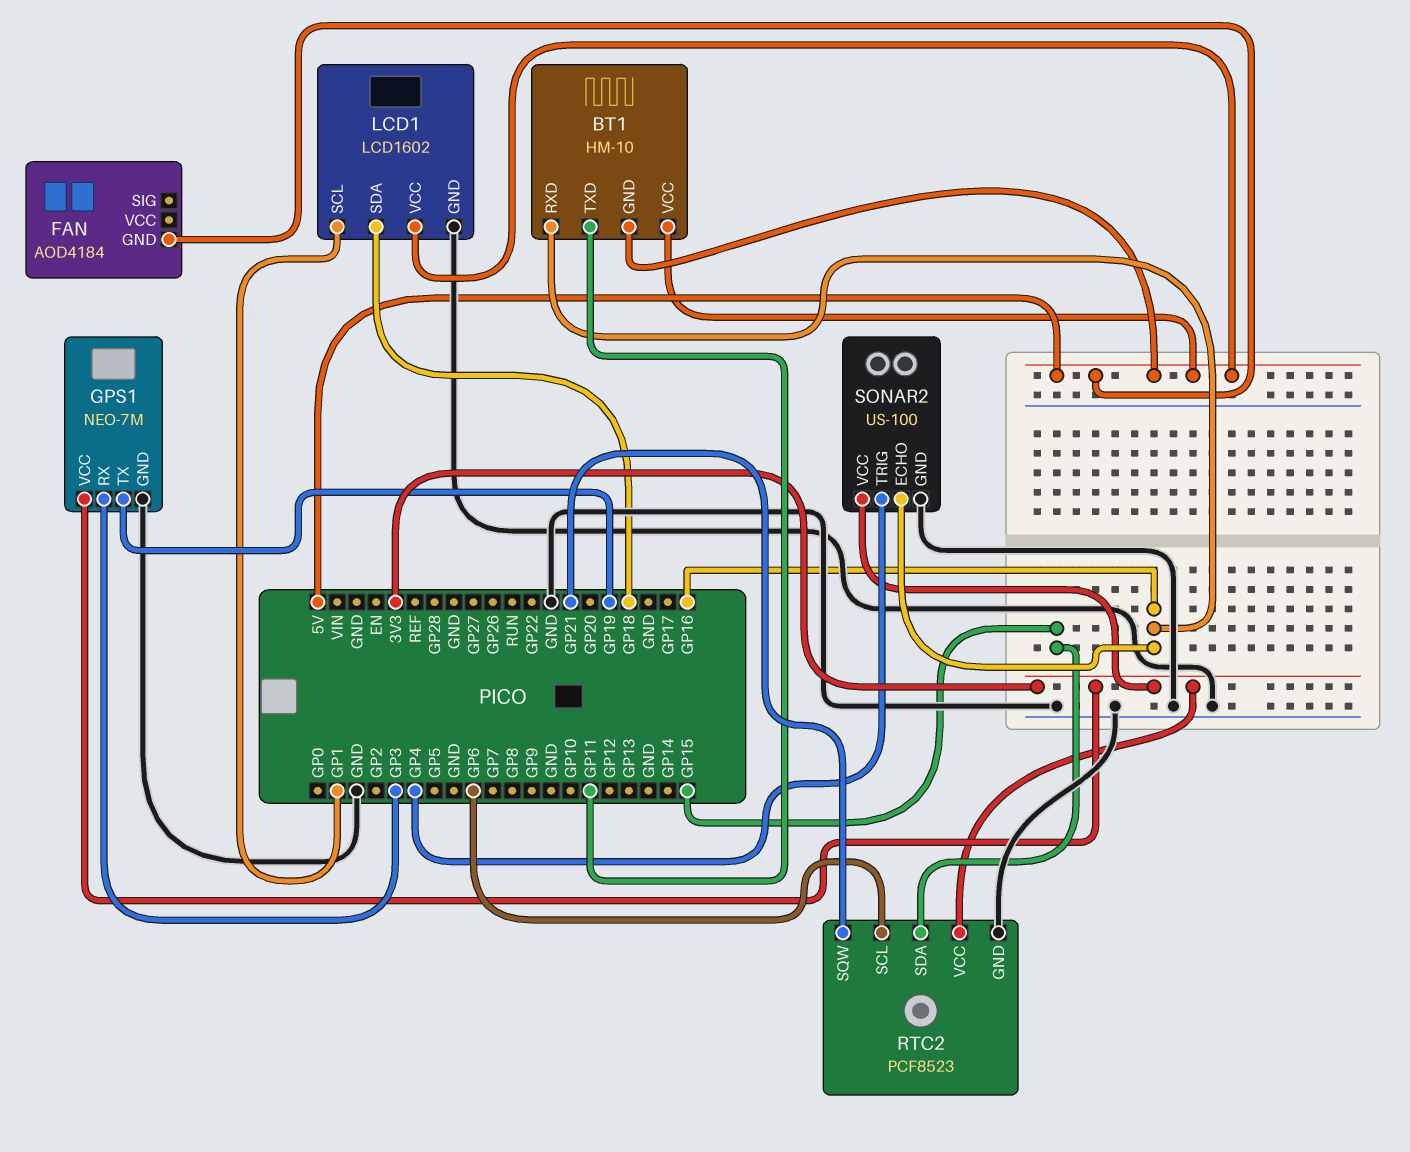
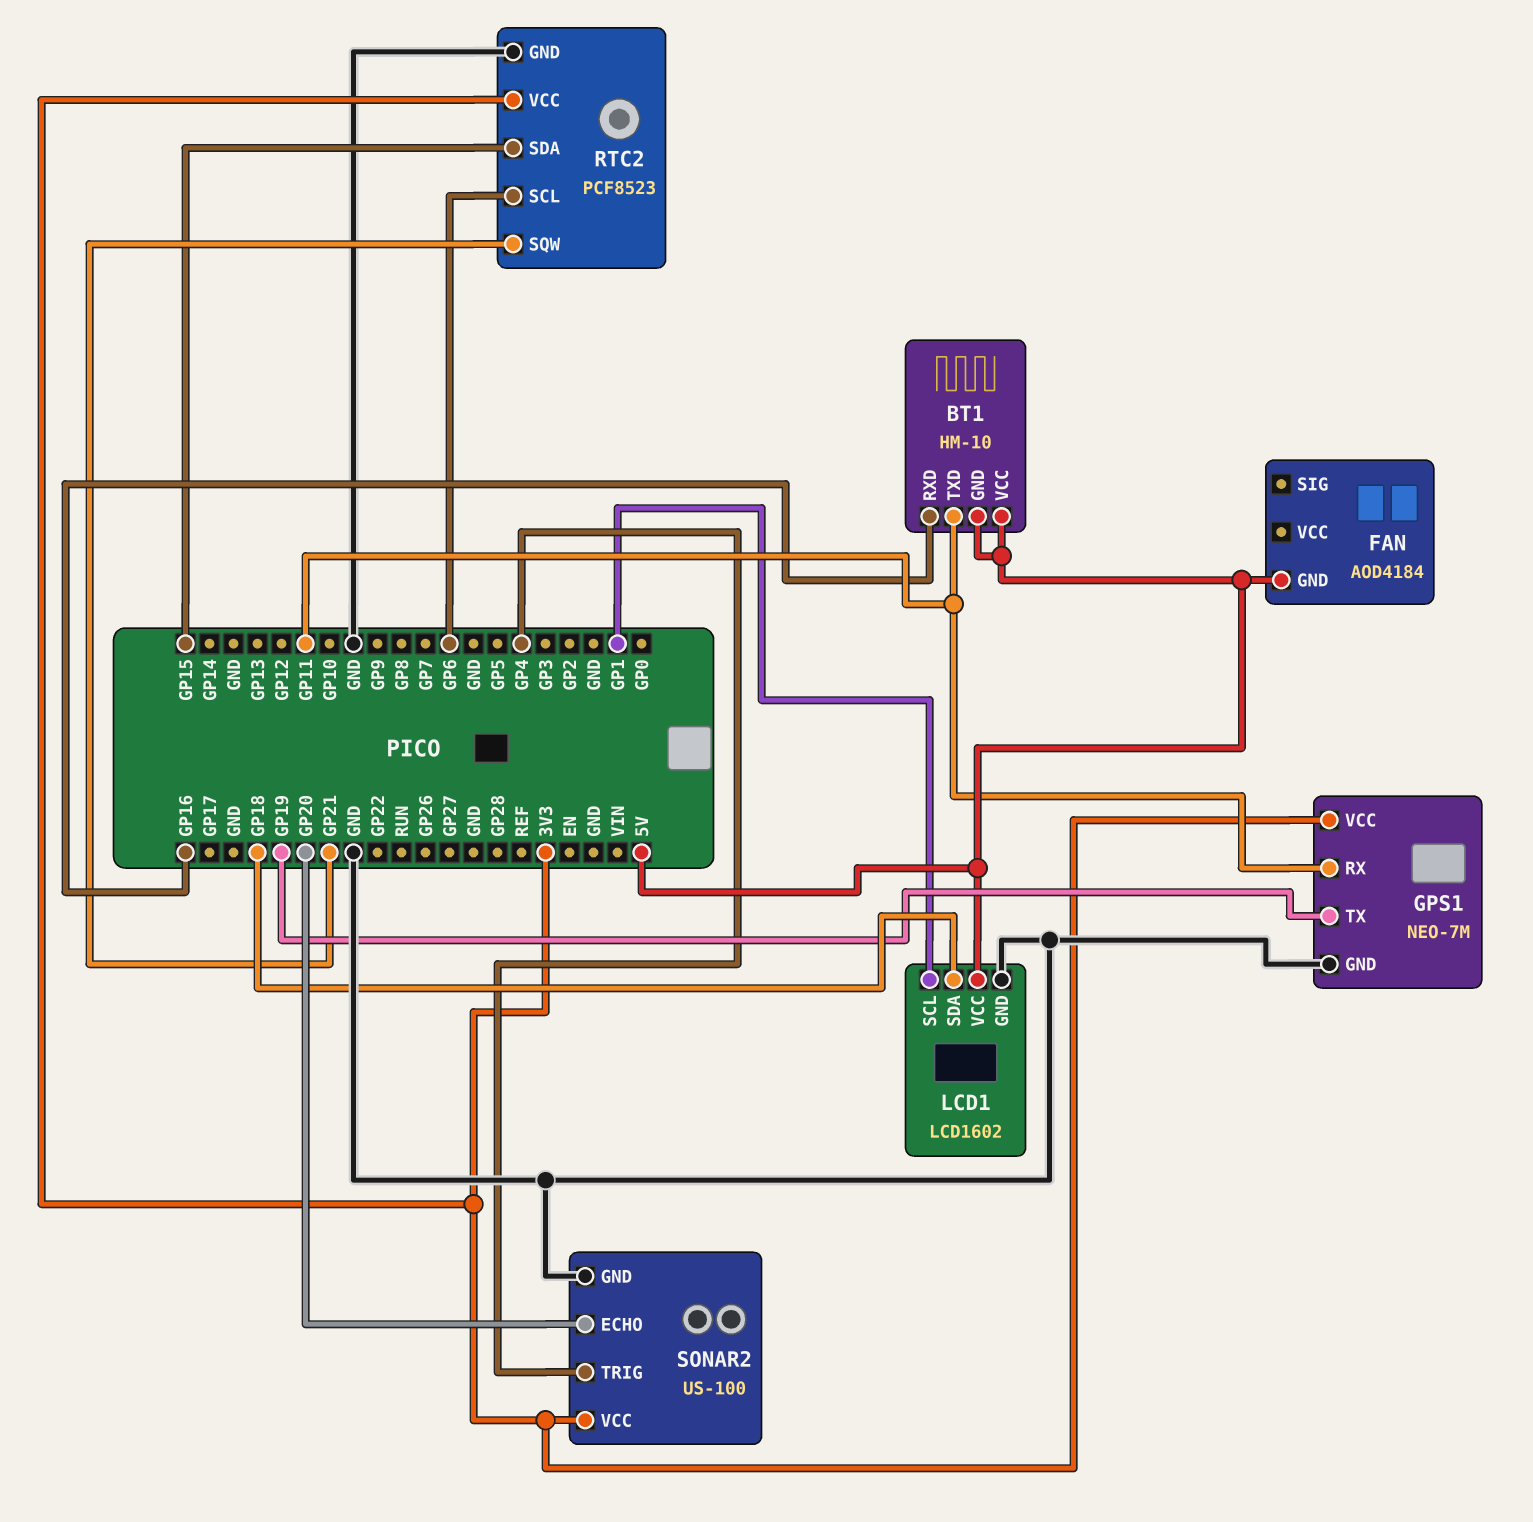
GPS1 pin RX: GP3 -> GP11
SONAR2 pin ECHO: GP16 -> GP20

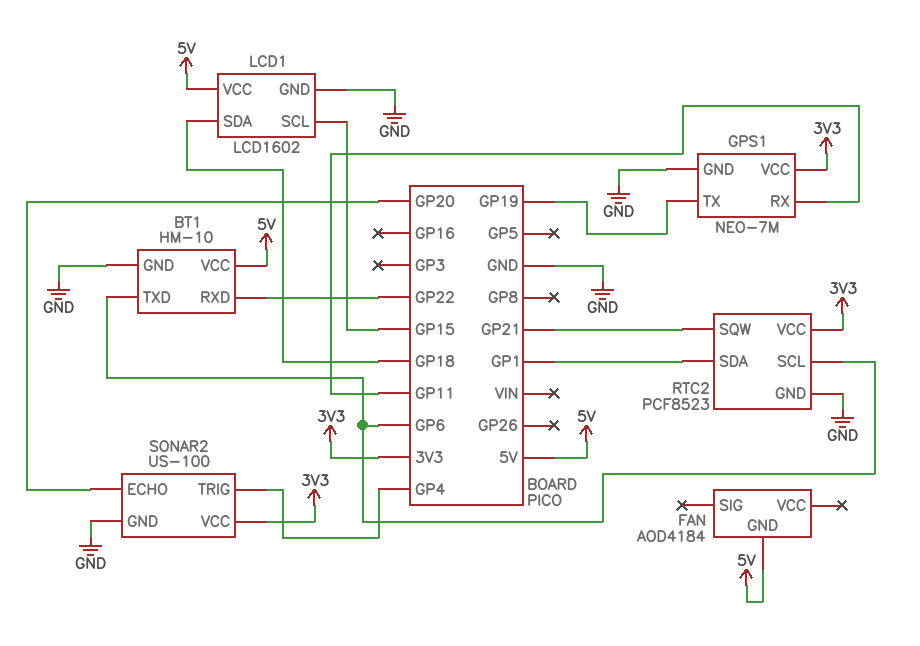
BT1 pin GND: 5V -> GND
BT1 pin RXD: GP16 -> GP22
BT1 pin TXD: GP11 -> GP6
LCD1 pin SCL: GP1 -> GP15
RTC2 pin SDA: GP15 -> GP1

